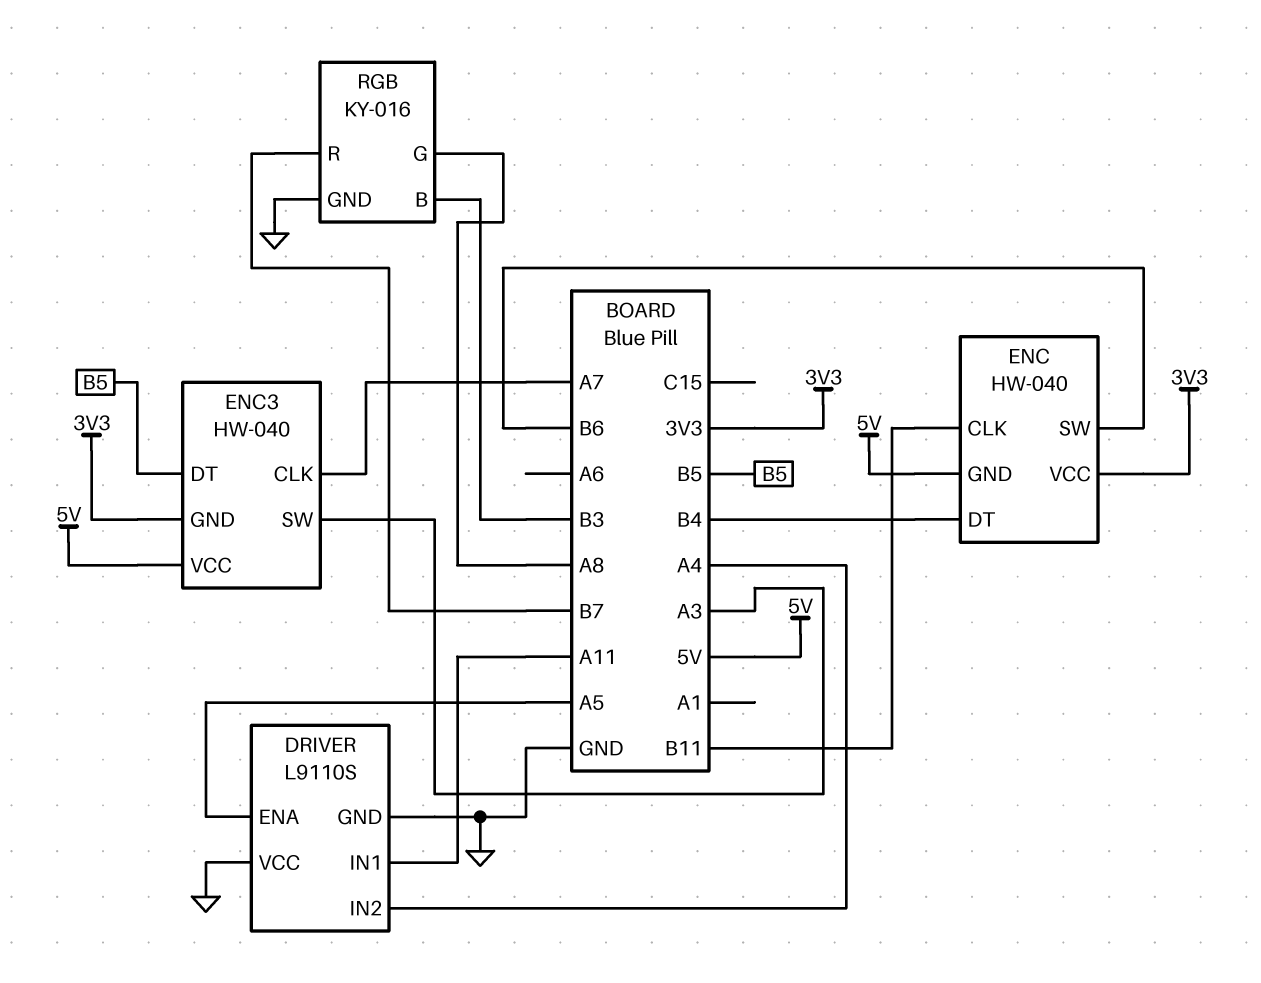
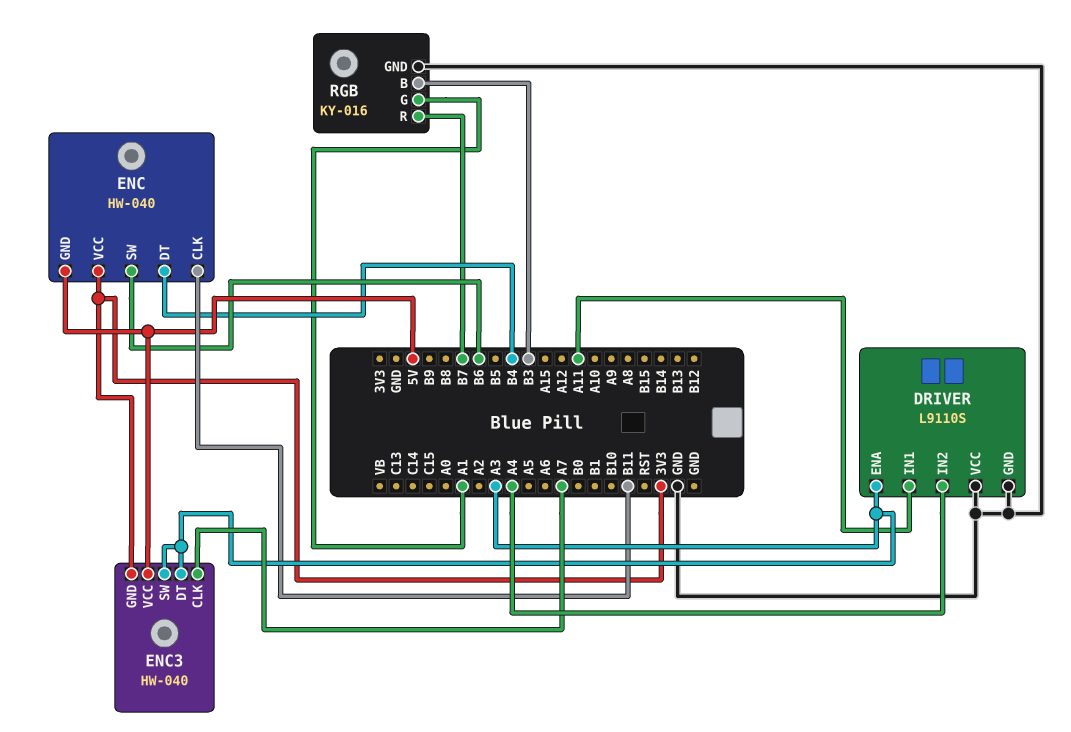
DRIVER pin ENA: A5 -> A3
ENC3 pin DT: B5 -> A3
RGB pin G: A8 -> A1

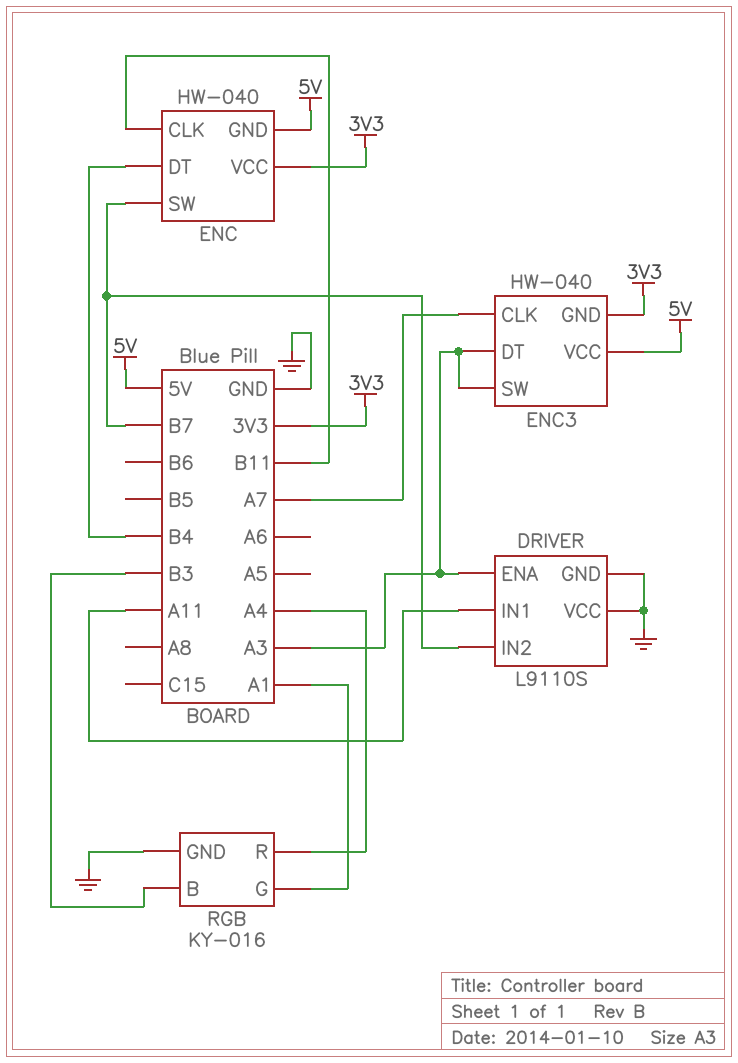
DRIVER pin IN2: A4 -> B7
ENC pin SW: B6 -> B7
RGB pin R: B7 -> A4

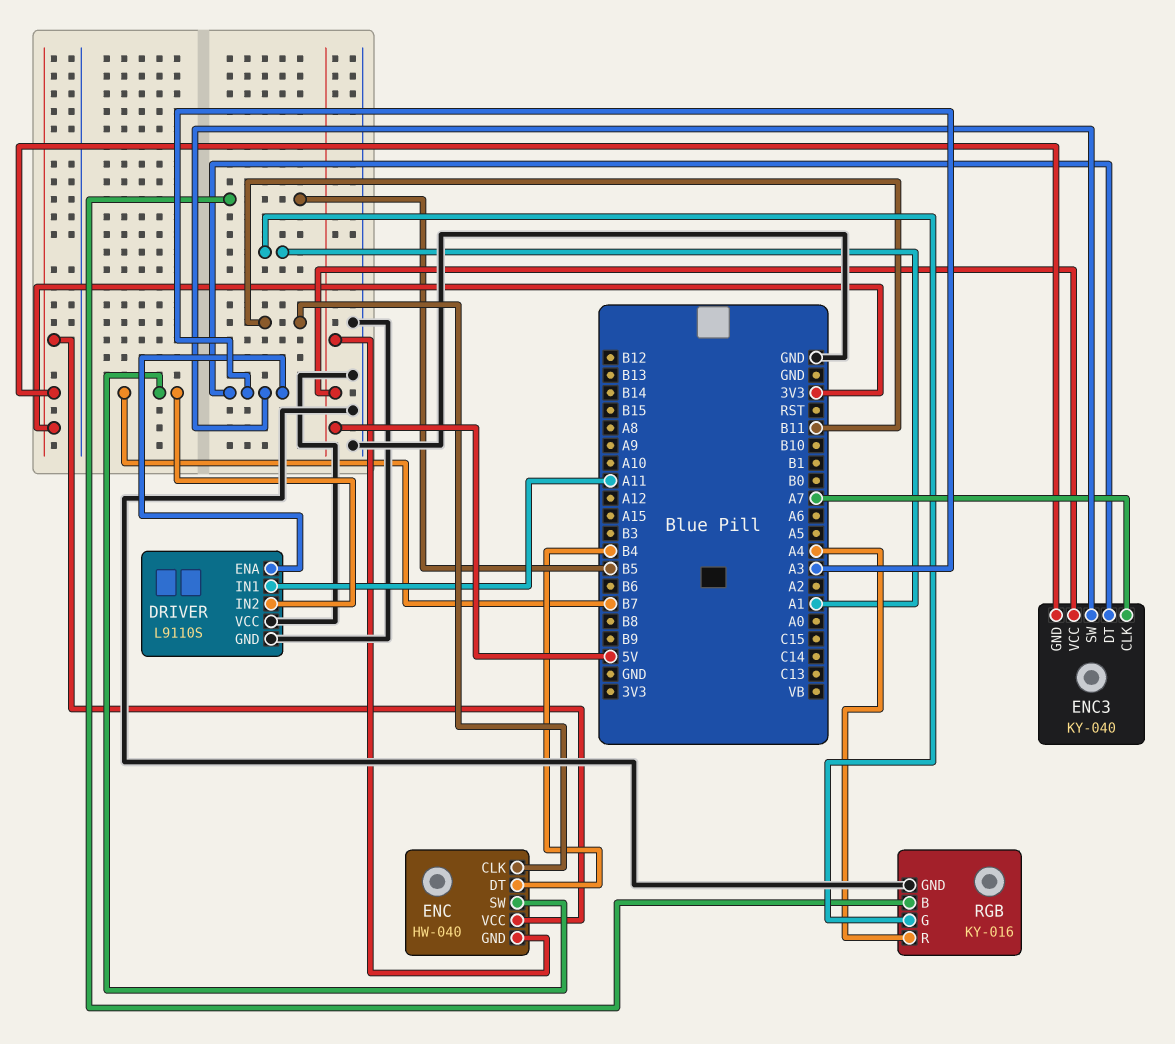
ENC3: HW-040 -> KY-040
RGB pin B: B3 -> B5

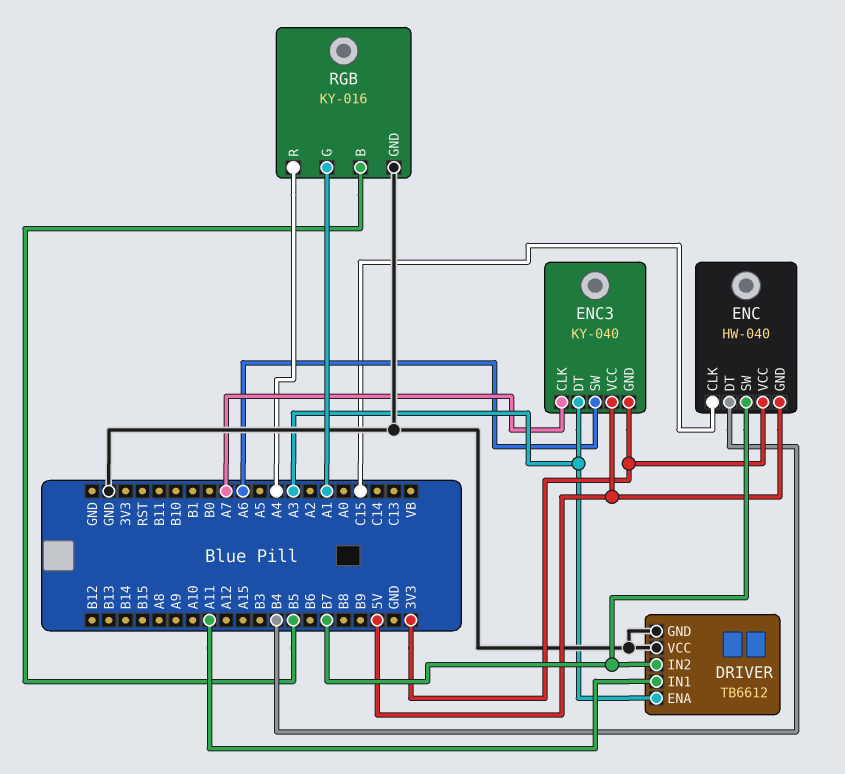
DRIVER: L9110S -> TB6612
ENC pin CLK: B11 -> C15
ENC3 pin SW: A3 -> A6

